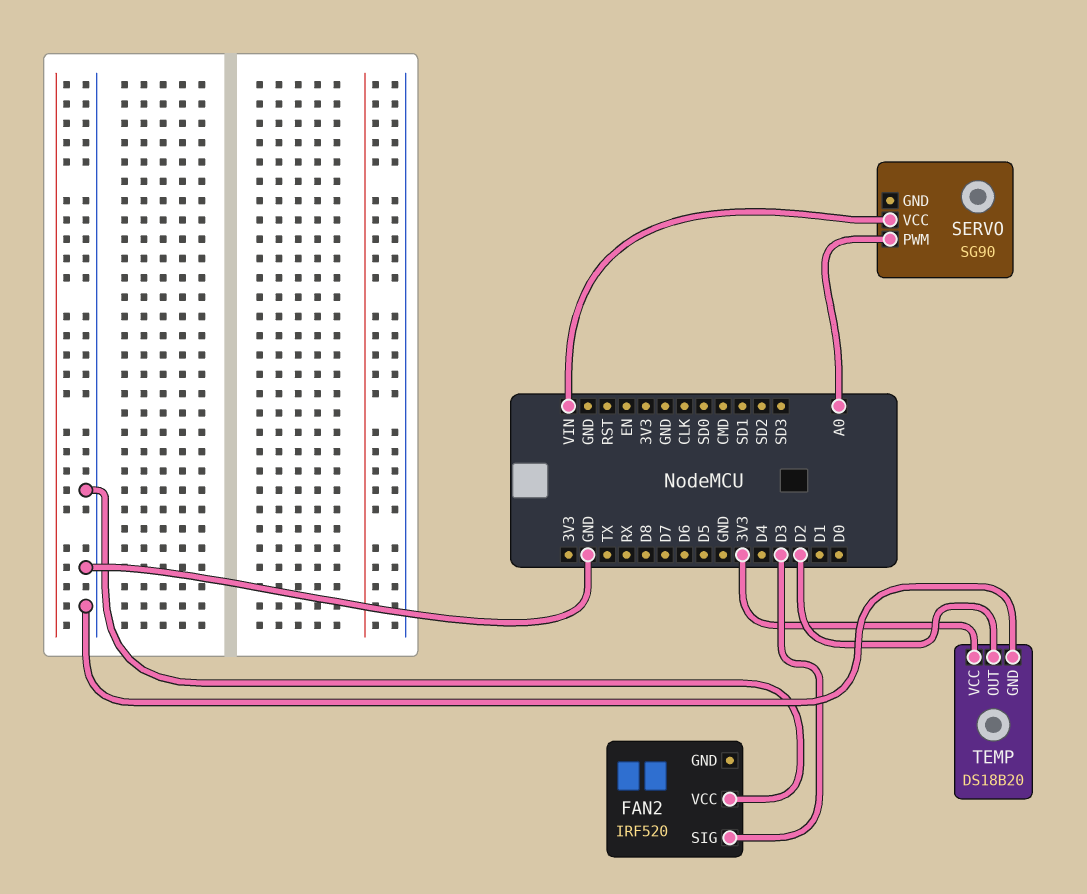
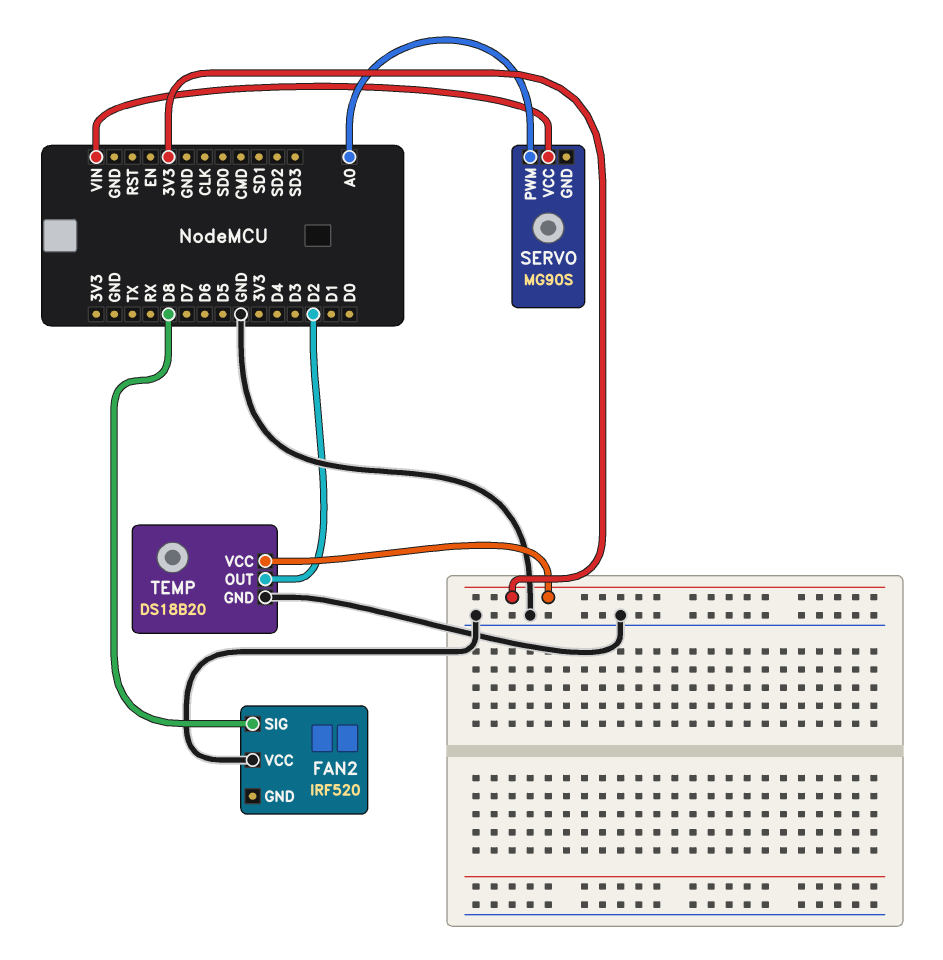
FAN2 pin SIG: D3 -> D8
SERVO: SG90 -> MG90S

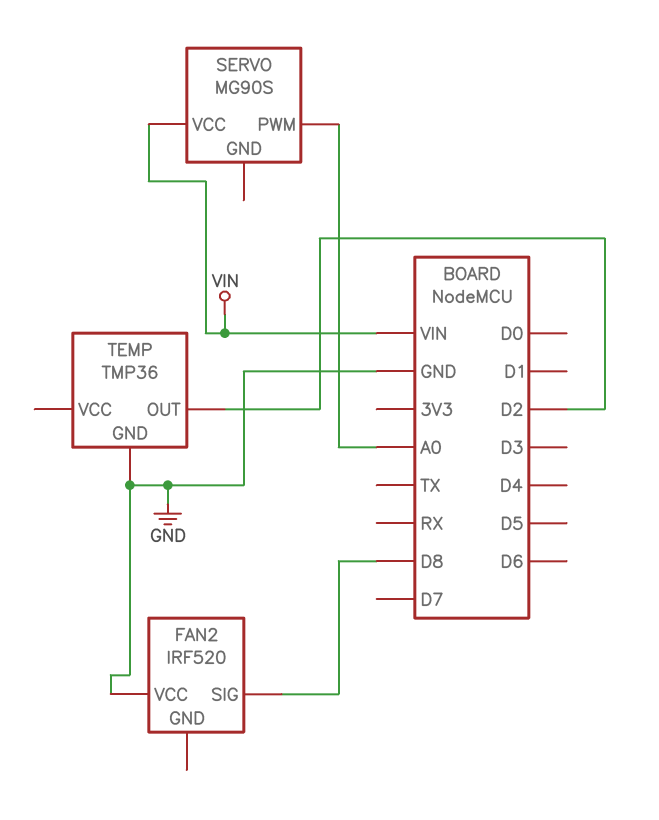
TEMP: DS18B20 -> TMP36
TEMP pin VCC: 3V3 -> none

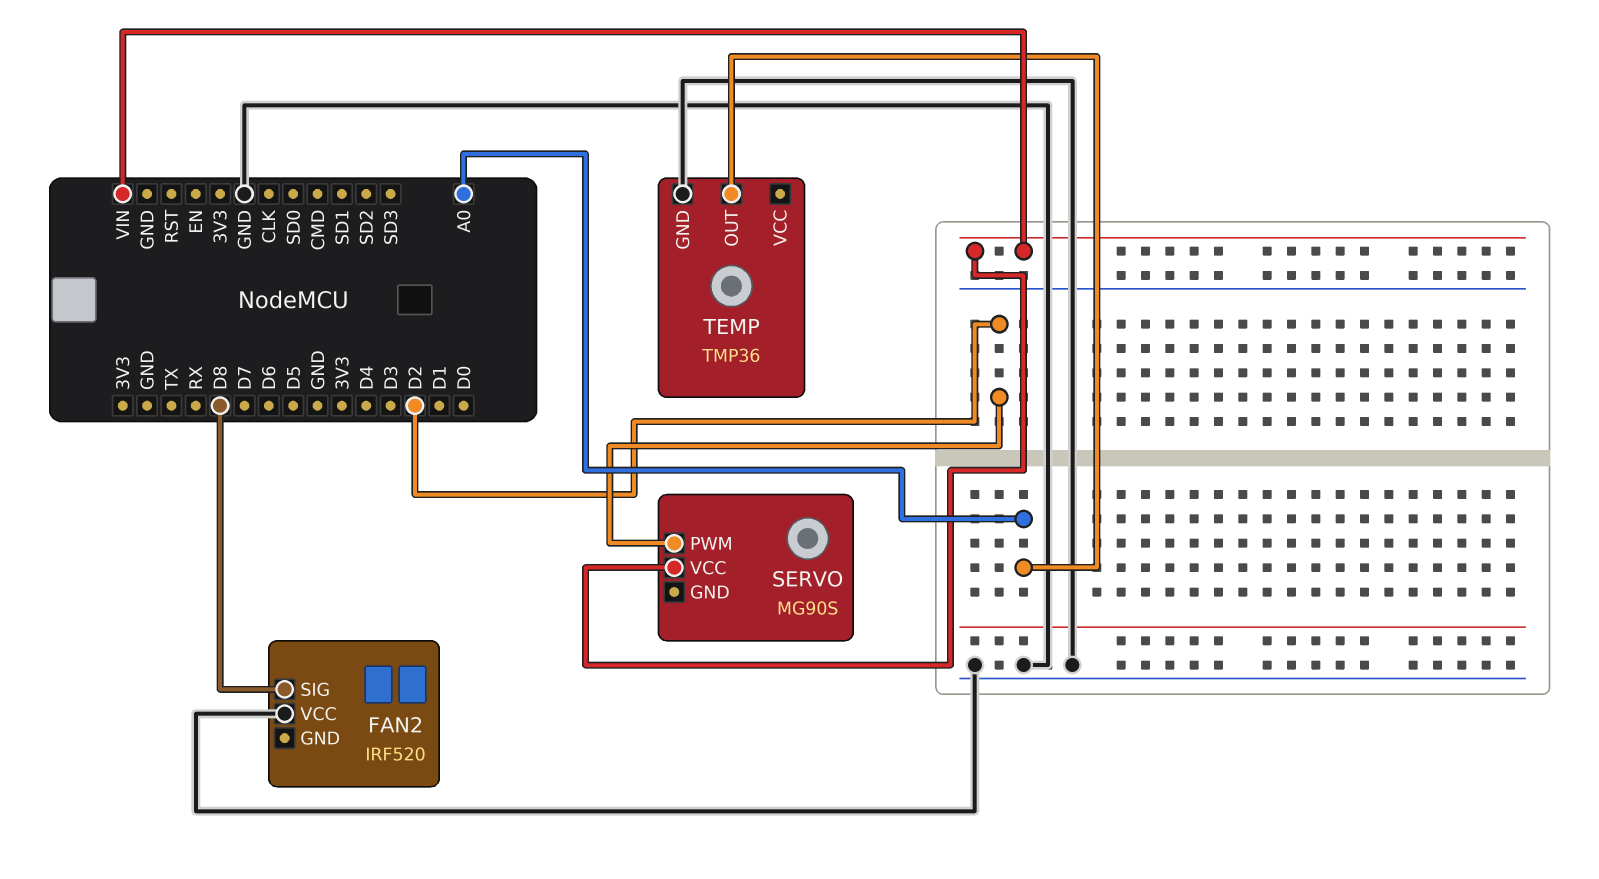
SERVO pin PWM: A0 -> D2
TEMP pin OUT: D2 -> A0

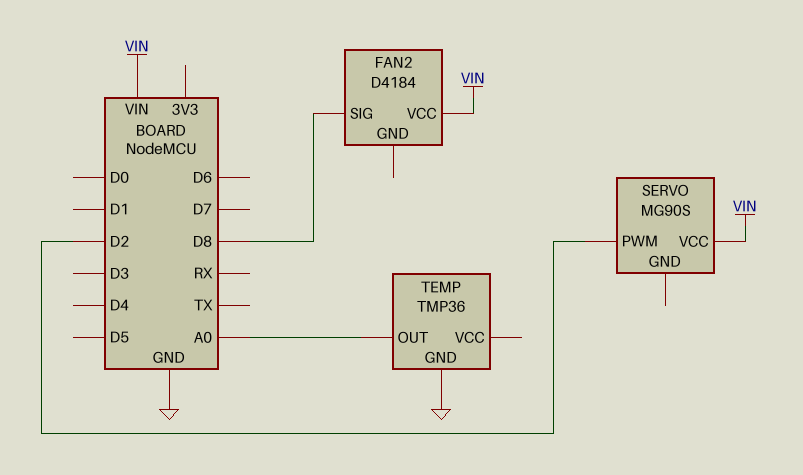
FAN2: IRF520 -> D4184
FAN2 pin VCC: GND -> VIN

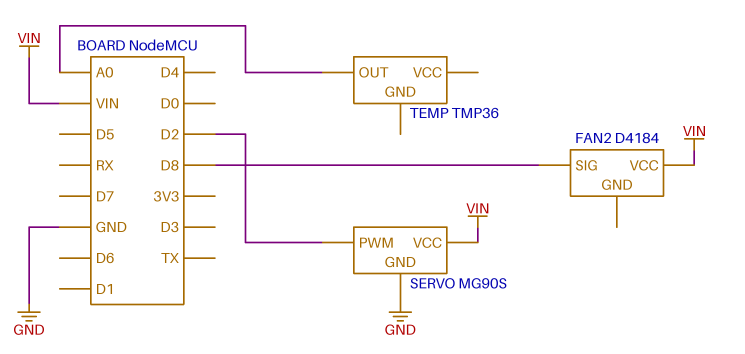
SERVO pin GND: none -> GND
TEMP pin GND: GND -> none

